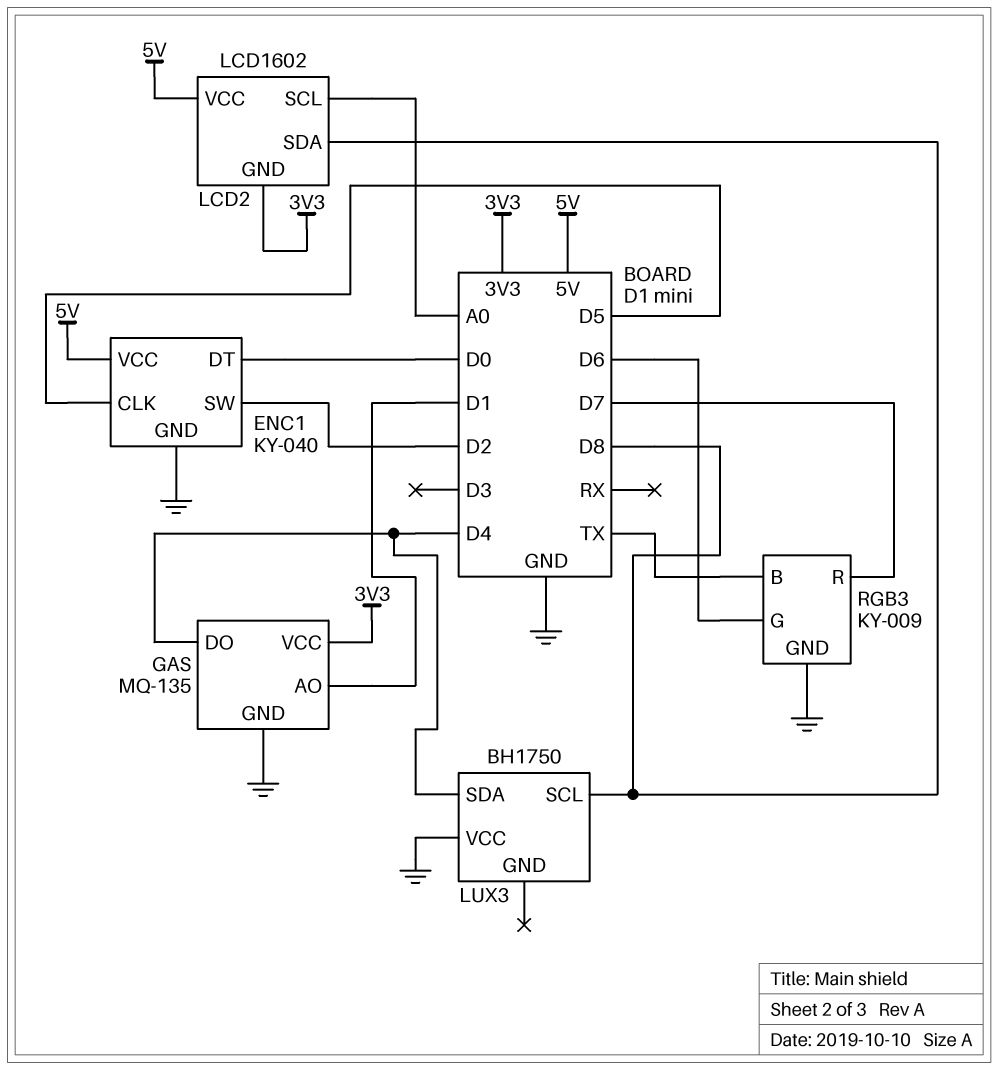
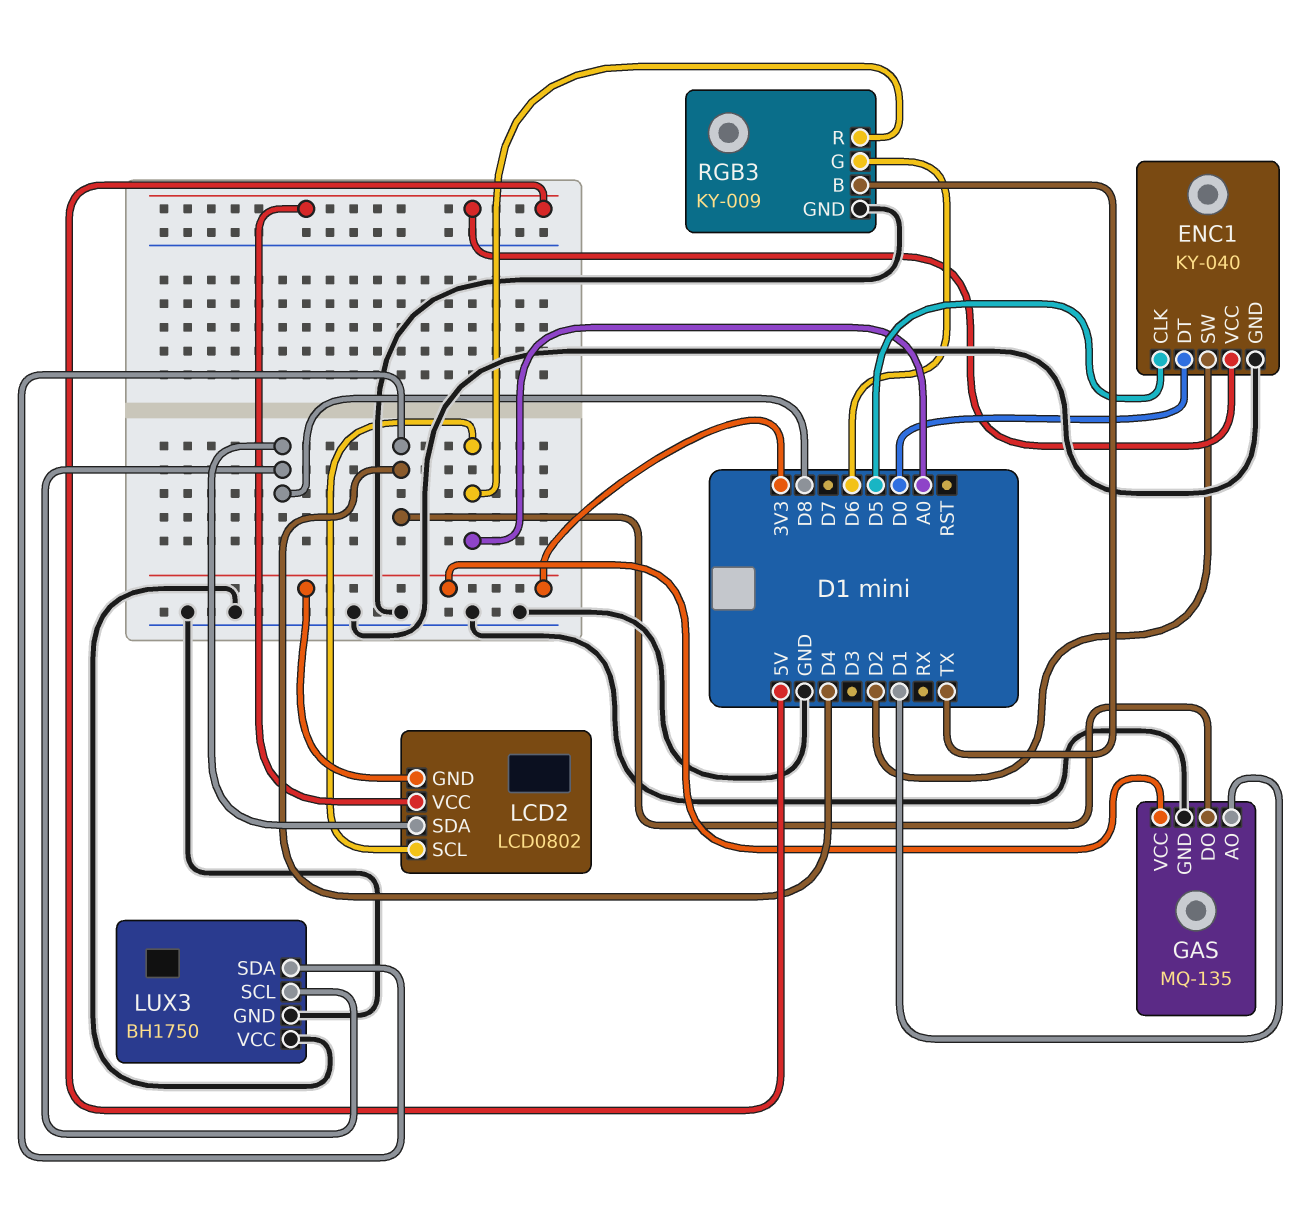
LCD2: LCD1602 -> LCD0802
LUX3 pin GND: none -> GND
RGB3 pin R: D7 -> A0

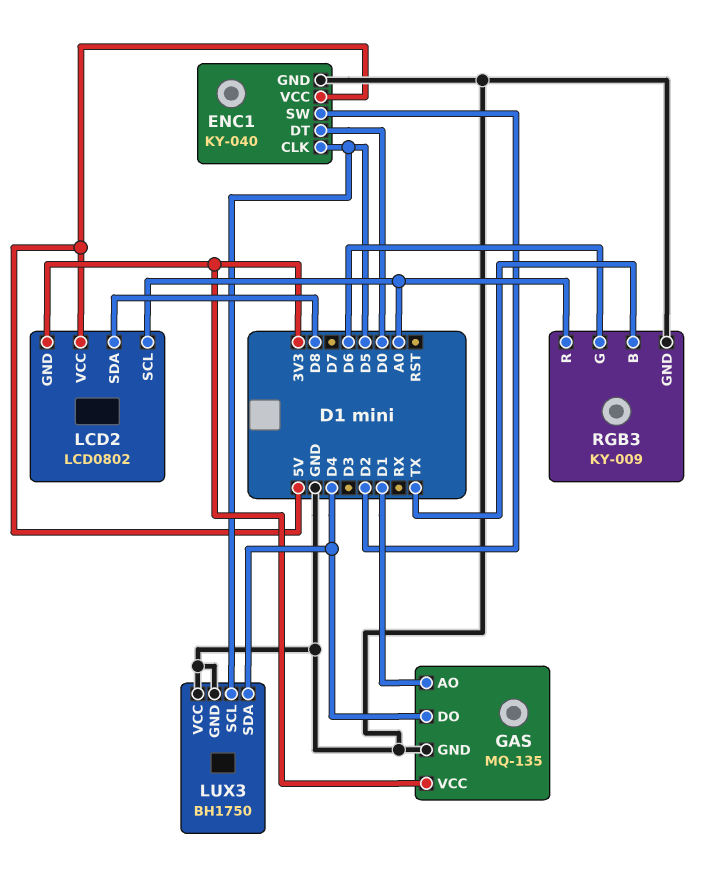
LUX3 pin SCL: D8 -> D5

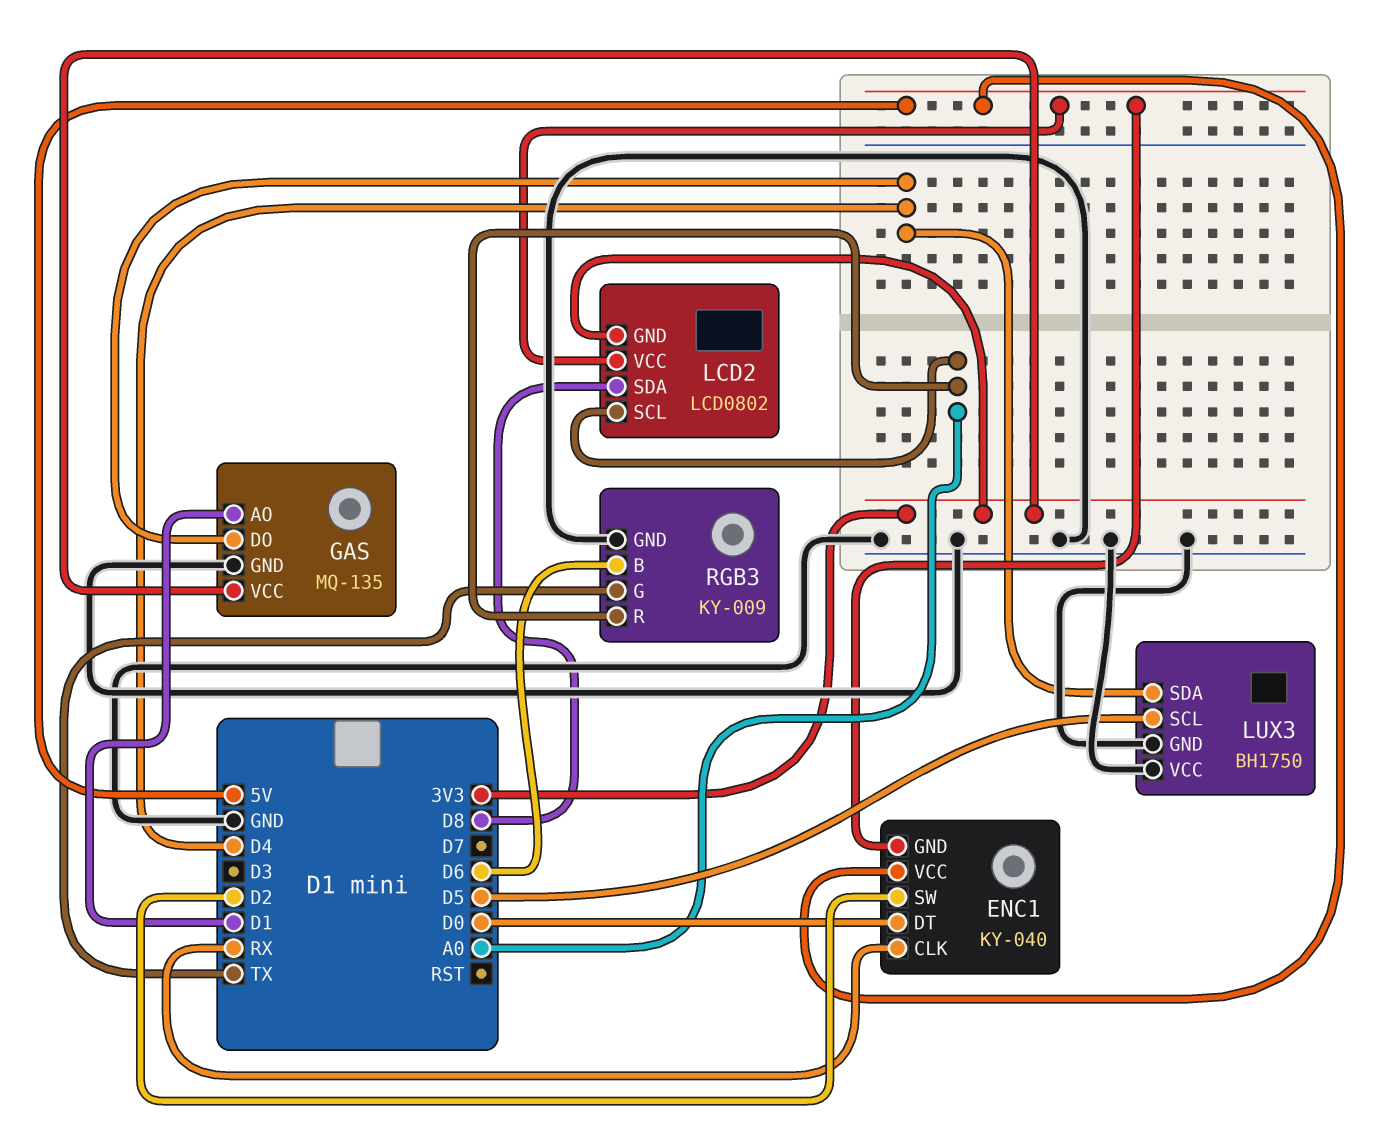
ENC1 pin CLK: D5 -> RX
ENC1 pin GND: GND -> 5V
RGB3 pin B: TX -> D6
RGB3 pin G: D6 -> TX

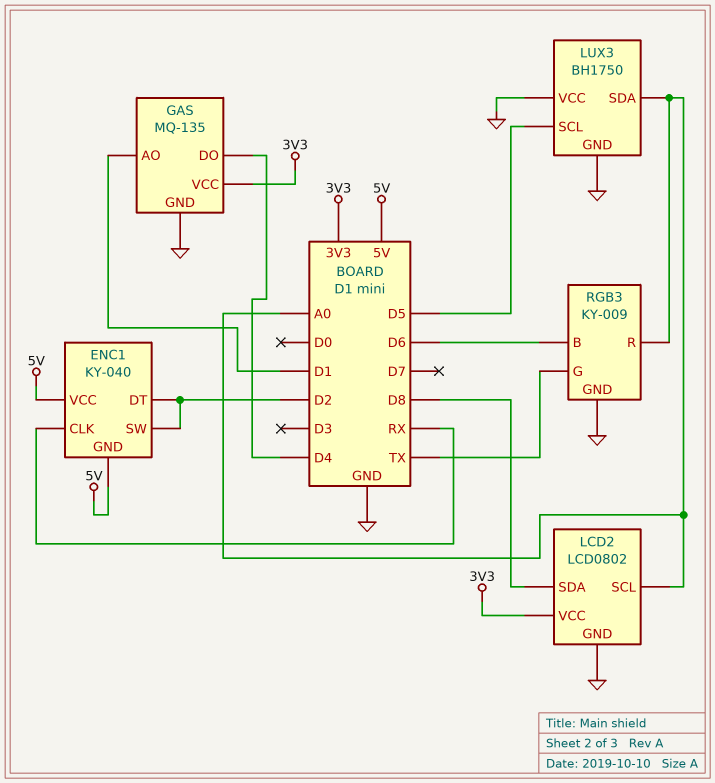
ENC1 pin DT: D0 -> D2
LCD2 pin GND: 3V3 -> GND
LCD2 pin VCC: 5V -> 3V3
LUX3 pin SDA: D4 -> A0

